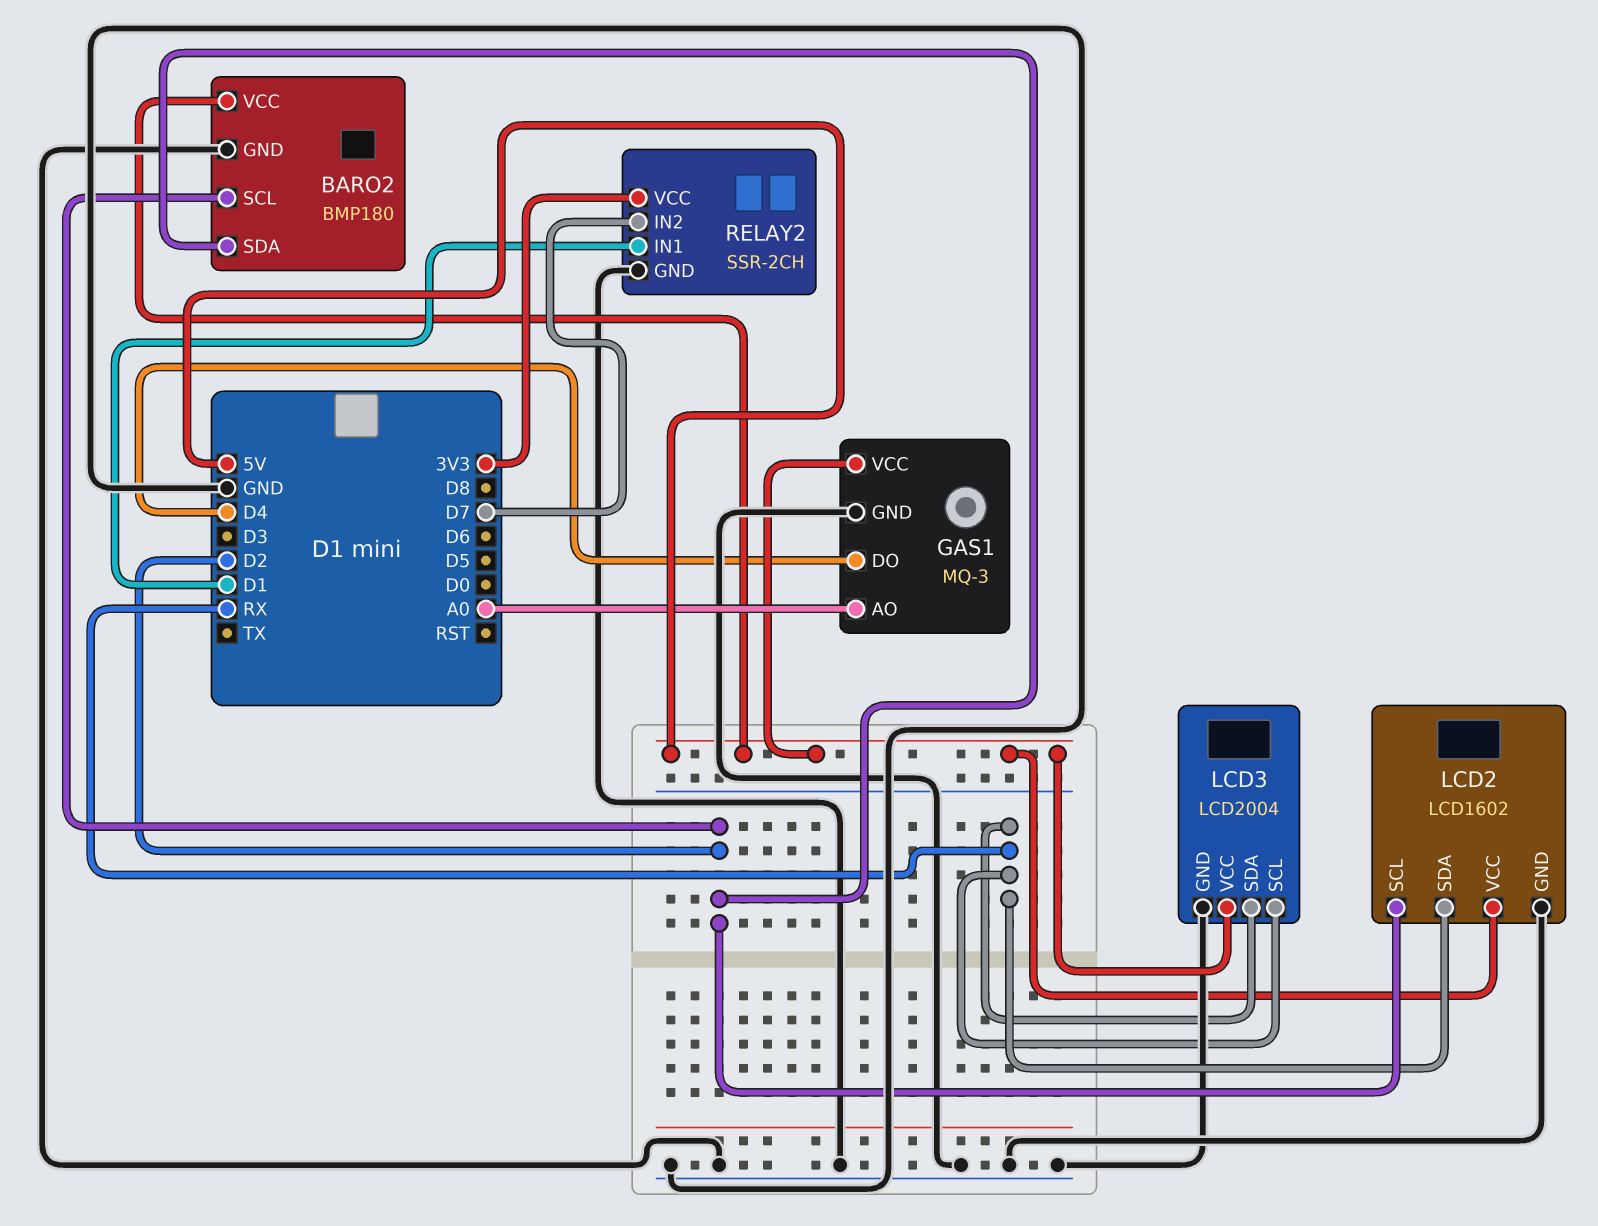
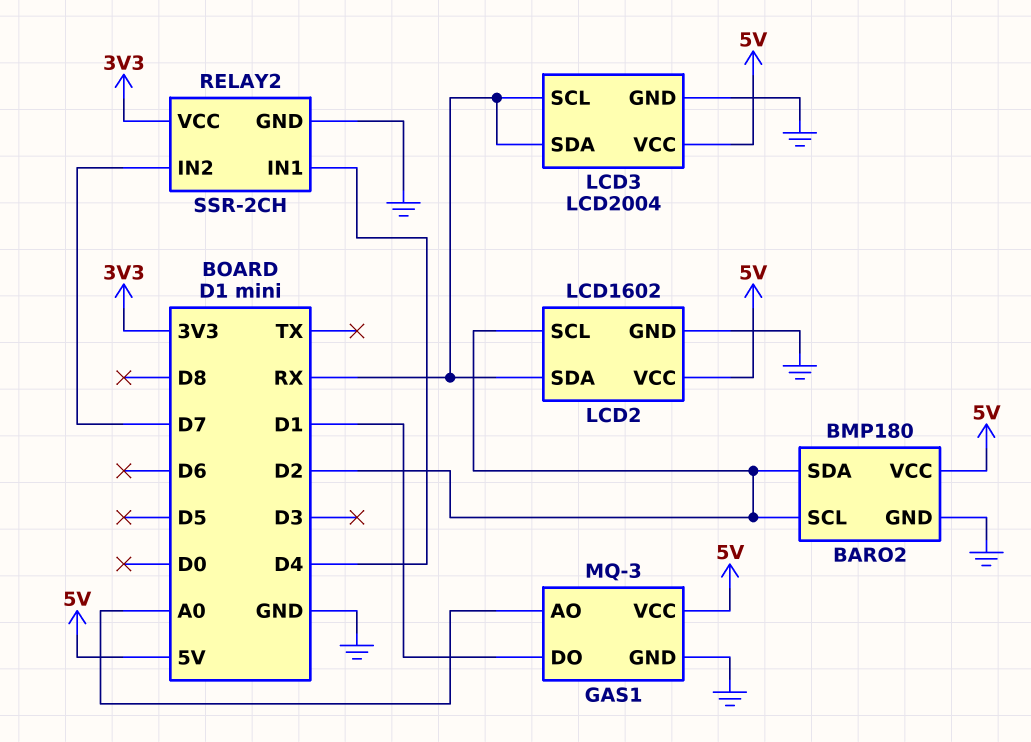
GAS1 pin DO: D4 -> D1
RELAY2 pin IN1: D1 -> D4

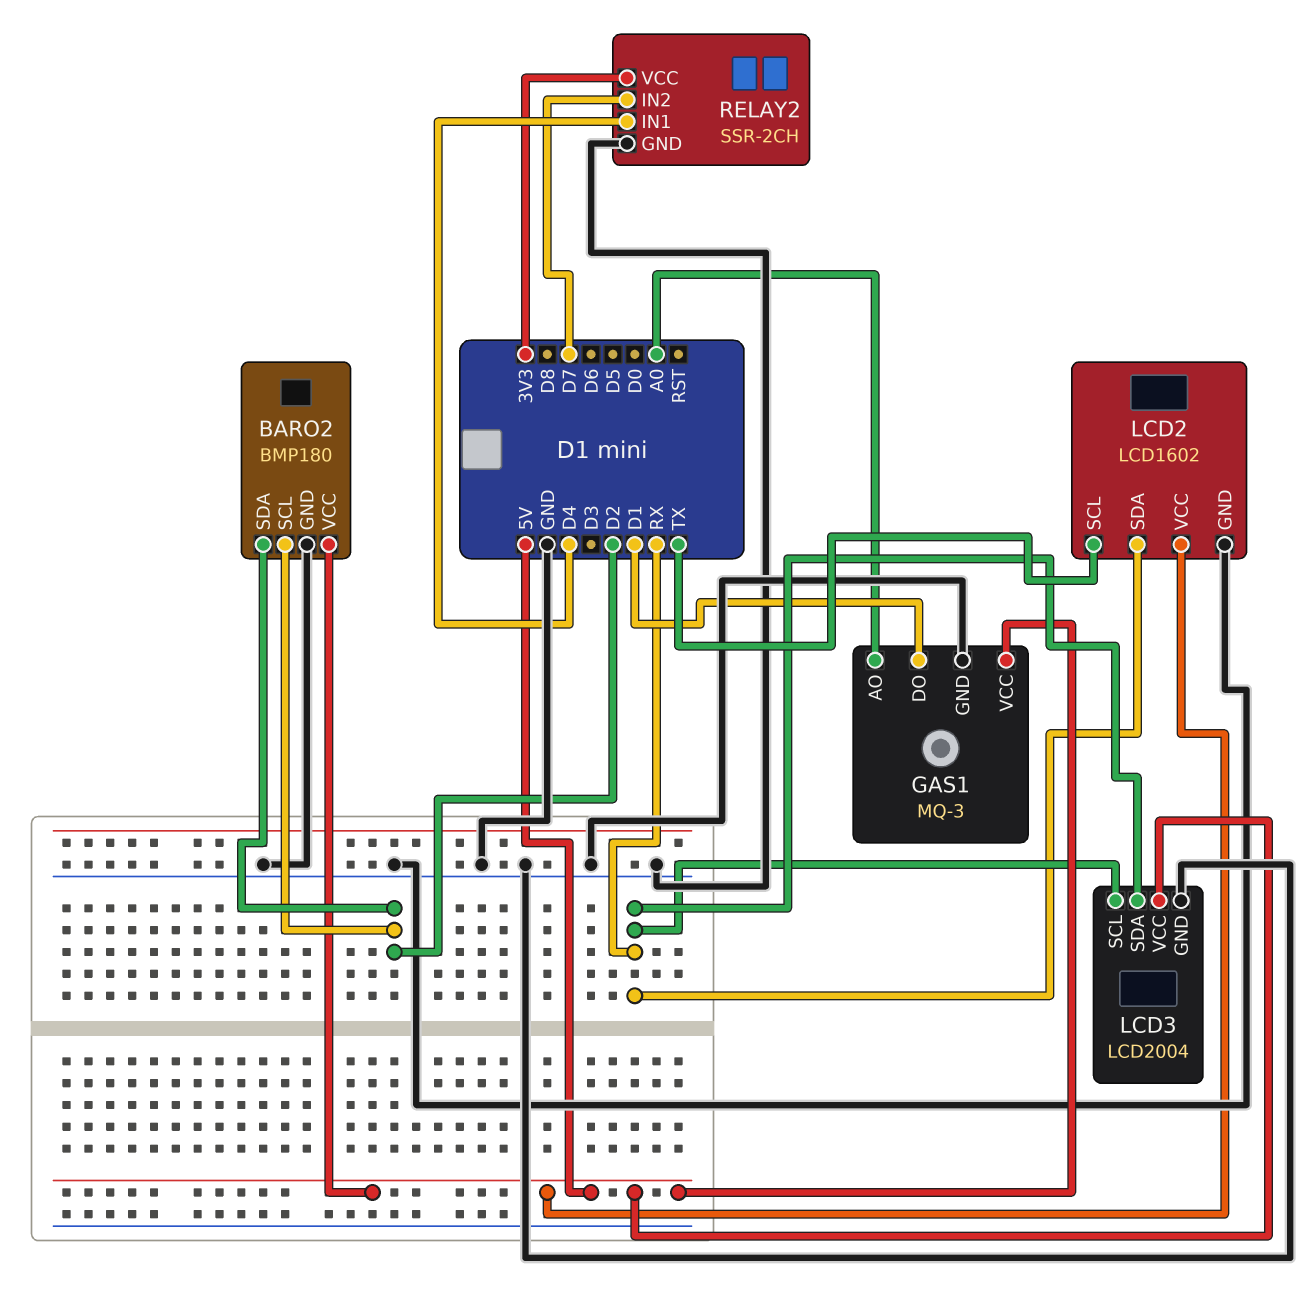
LCD2 pin SCL: D2 -> TX

